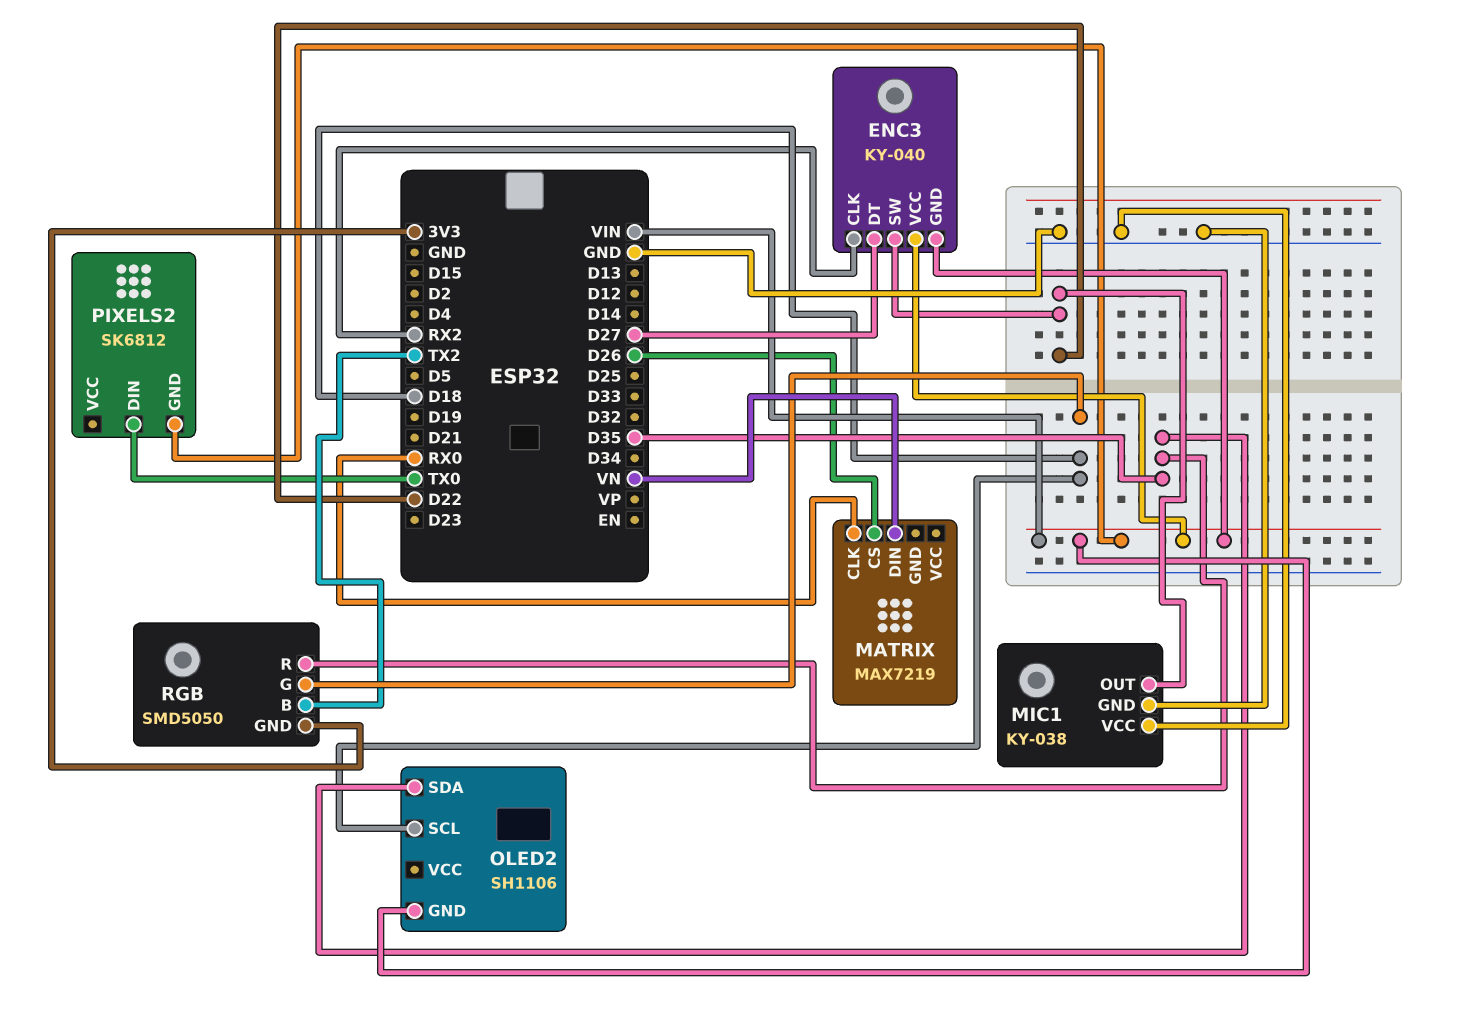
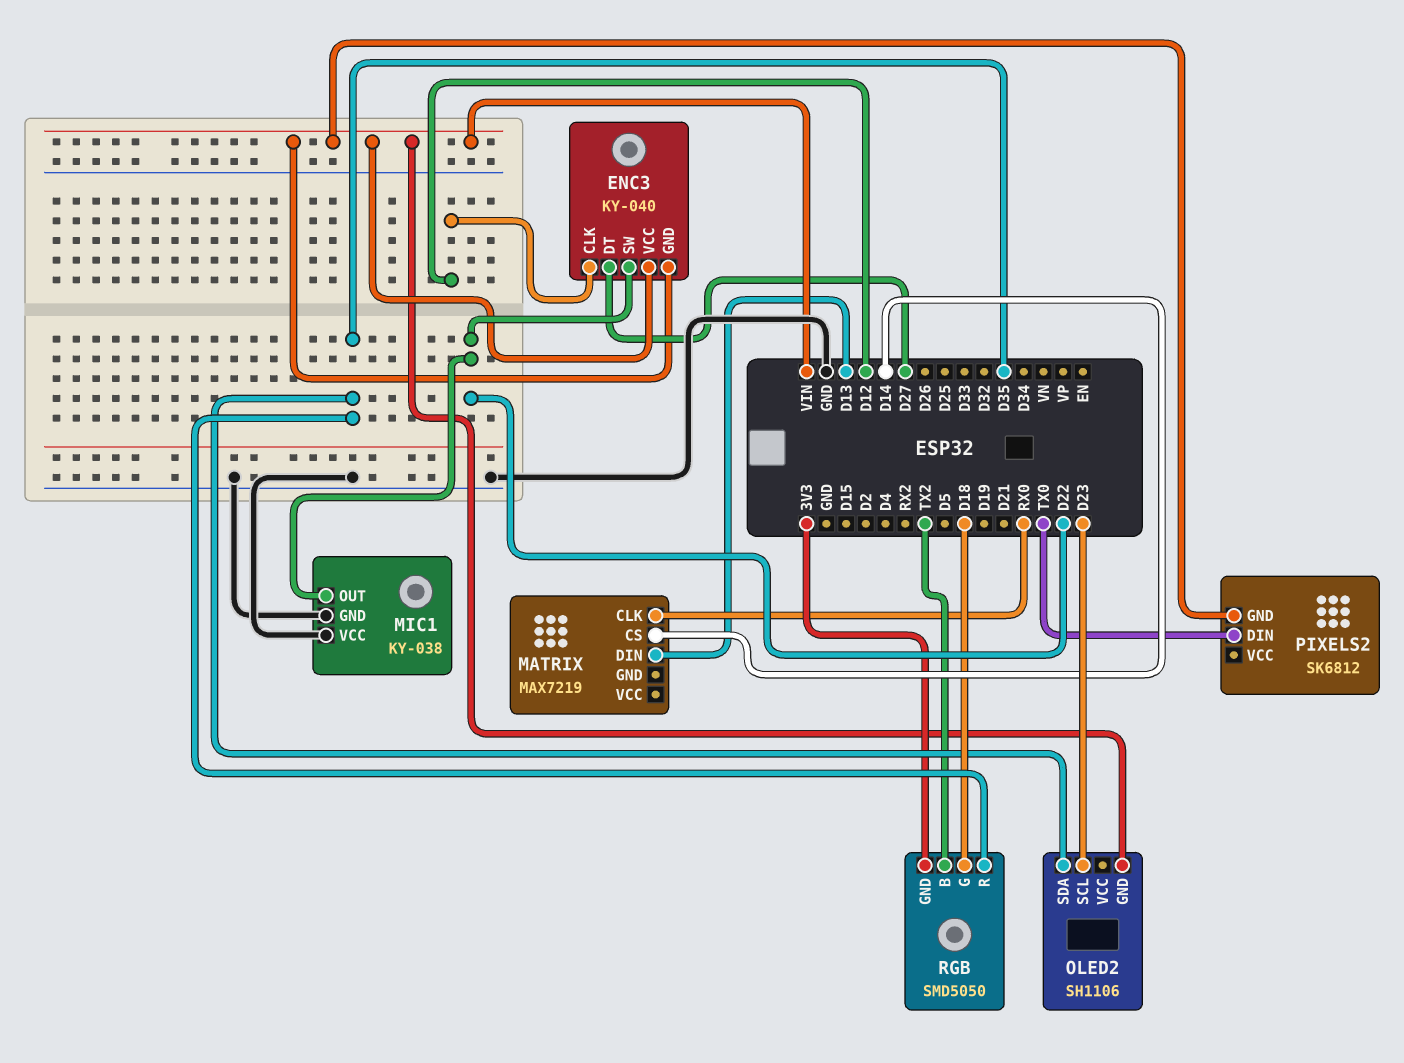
ENC3 pin CLK: RX2 -> D12
MATRIX pin CS: D26 -> D14
MATRIX pin DIN: VN -> D13
OLED2 pin SCL: D18 -> D23

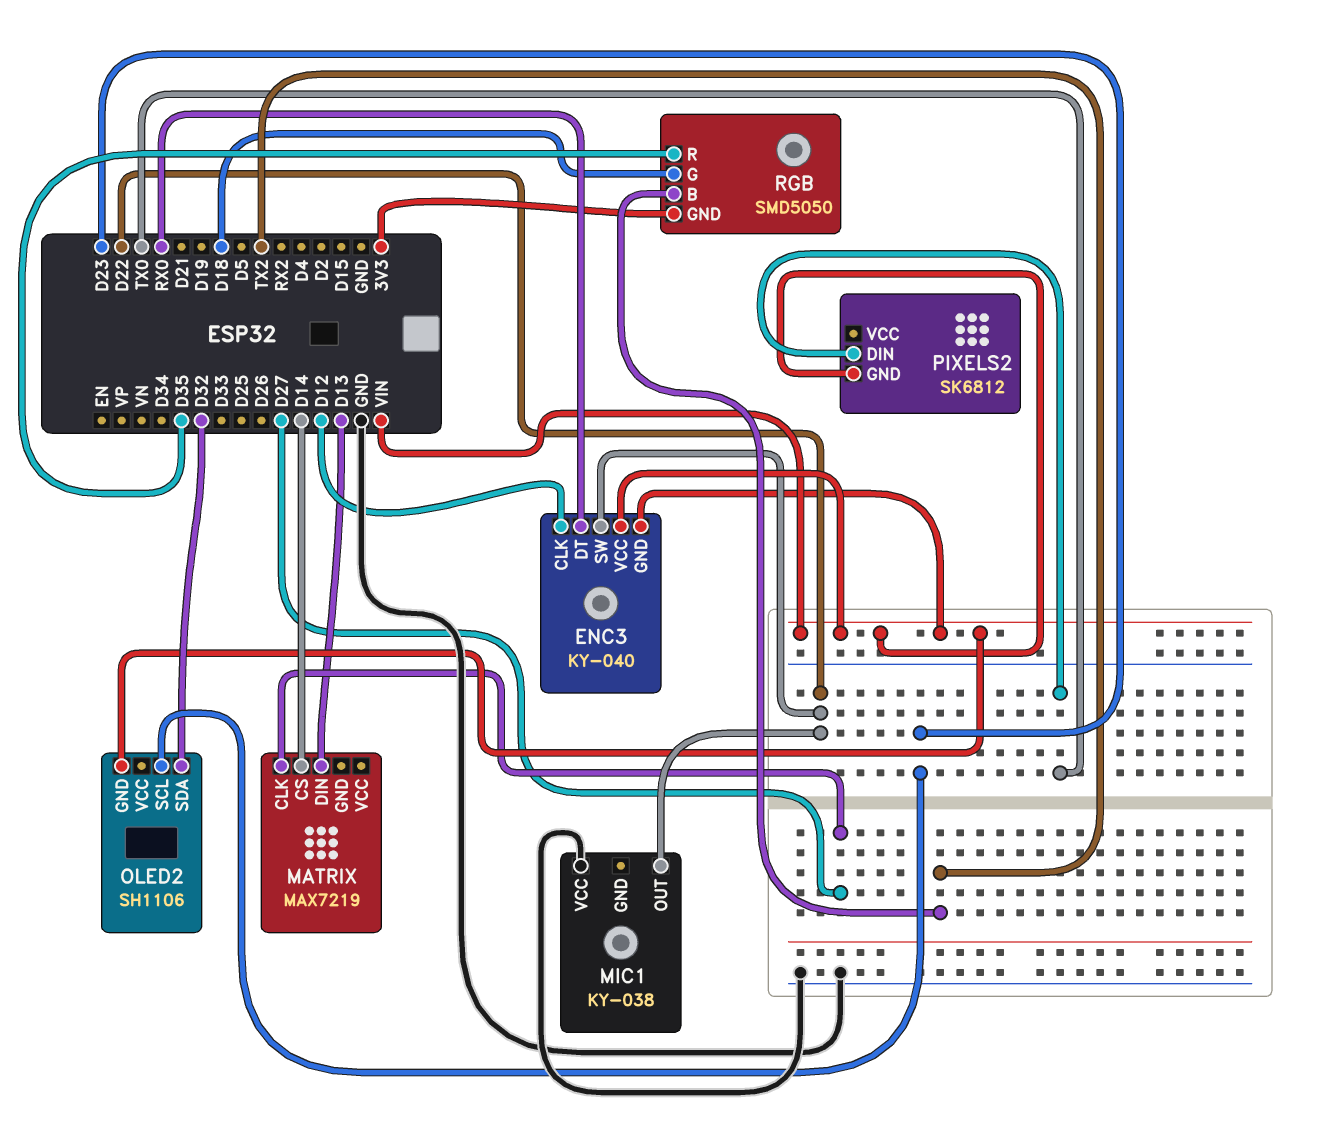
ENC3 pin DT: D27 -> RX0
MATRIX pin CLK: RX0 -> D27
MIC1 pin GND: GND -> none
OLED2 pin SDA: D35 -> D32

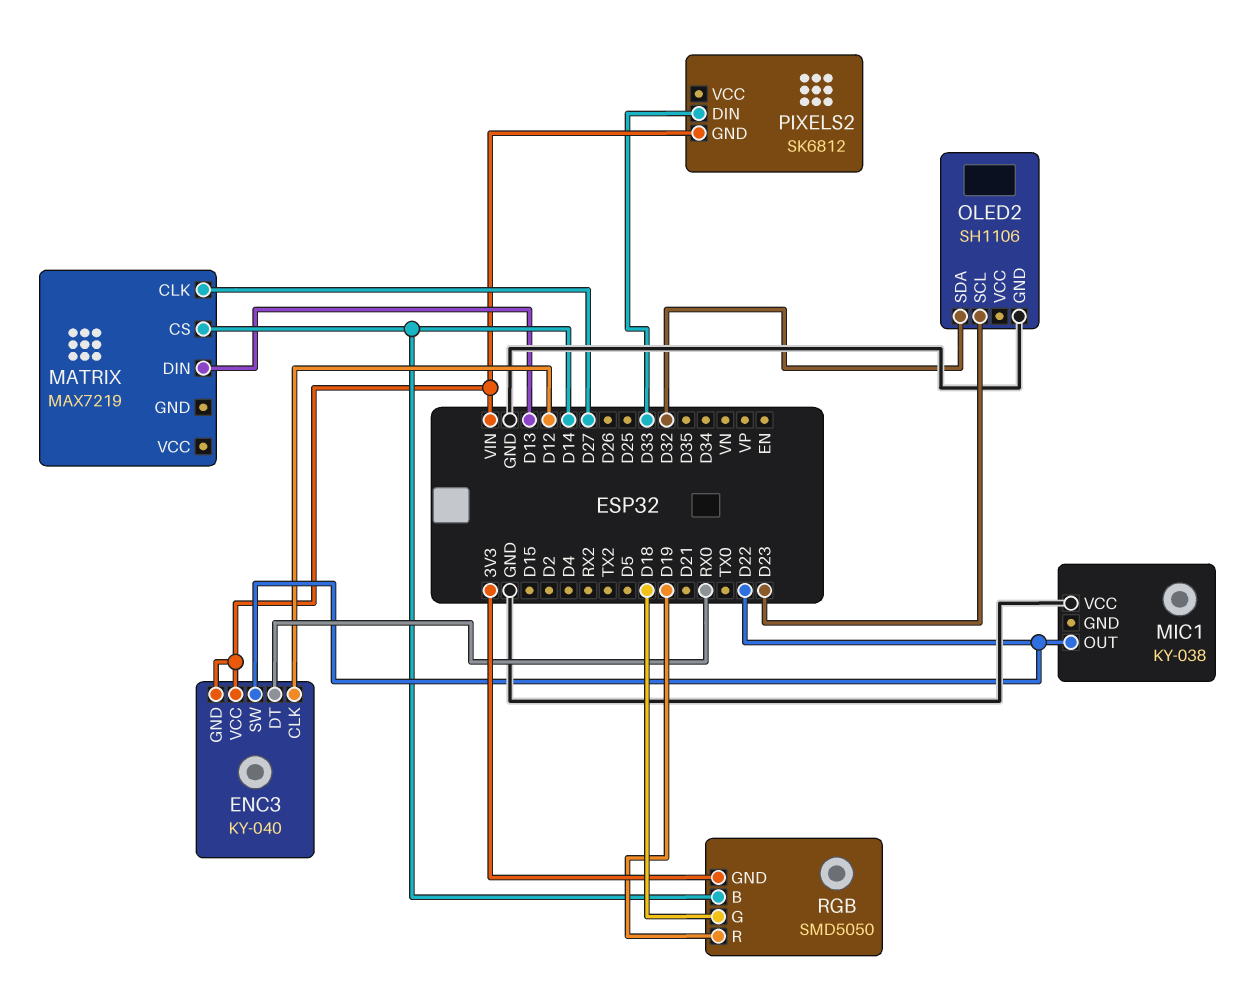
OLED2 pin GND: VIN -> GND
PIXELS2 pin DIN: TX0 -> D33
RGB pin B: TX2 -> D14
RGB pin R: D35 -> D19

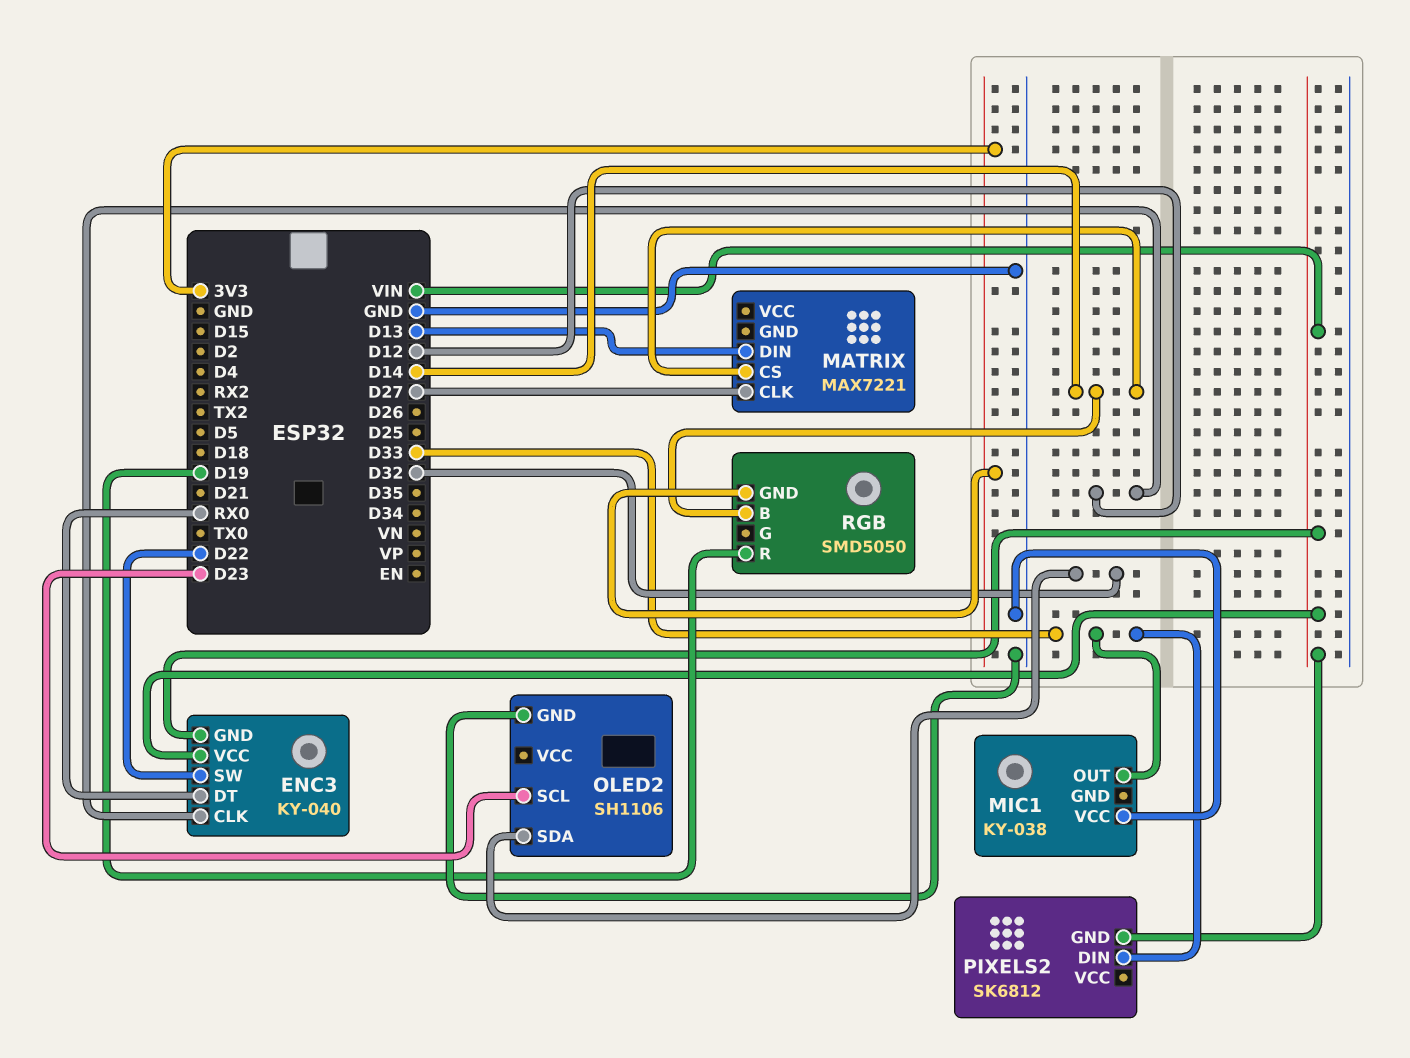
MATRIX: MAX7219 -> MAX7221
MIC1 pin OUT: D22 -> D33
RGB pin G: D18 -> none

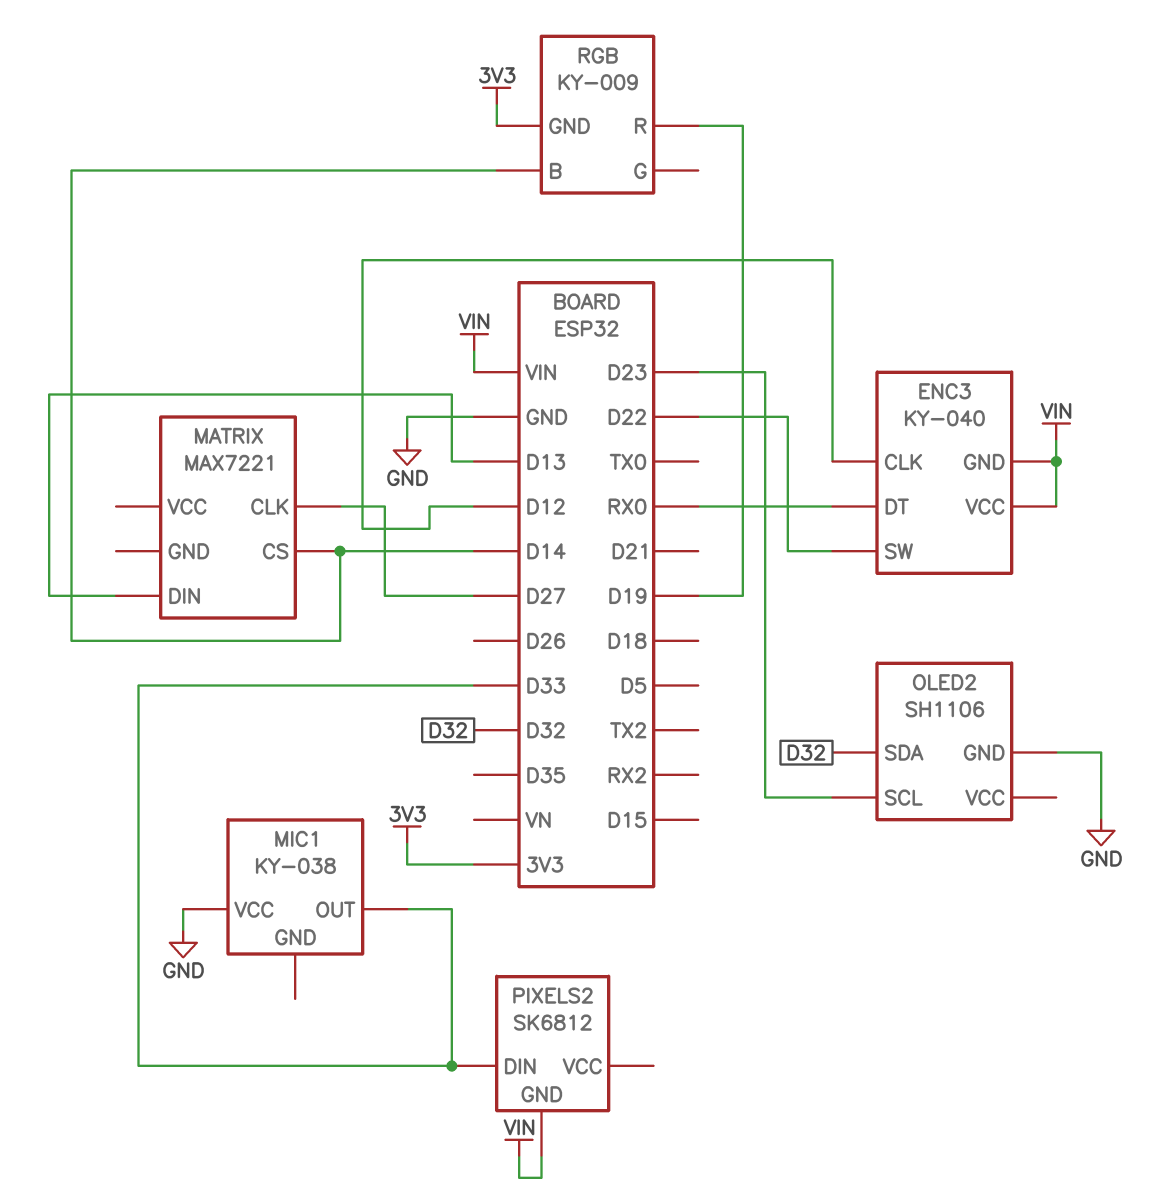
RGB: SMD5050 -> KY-009

